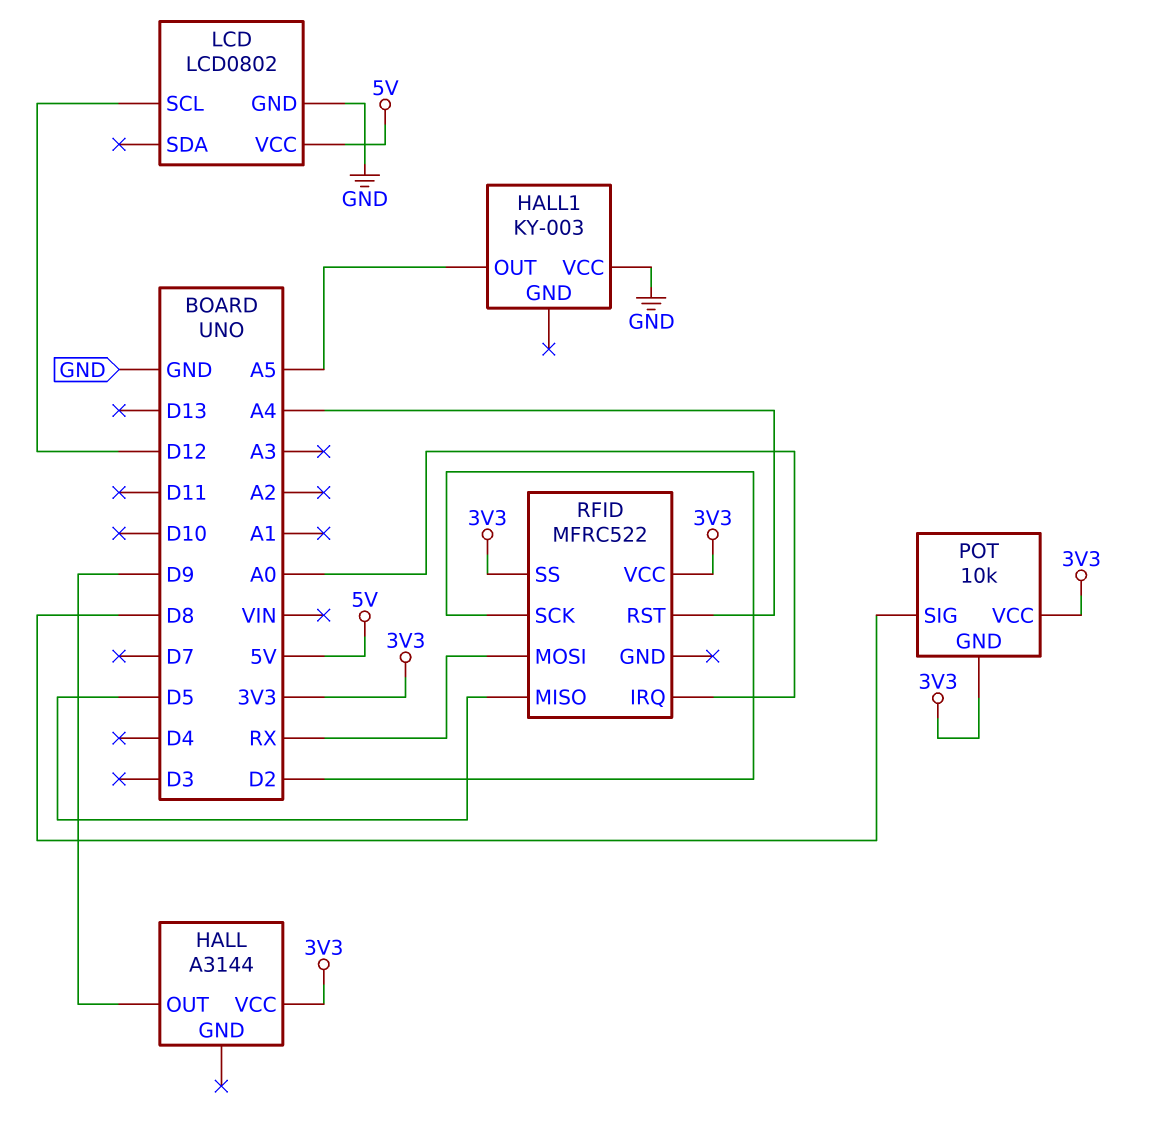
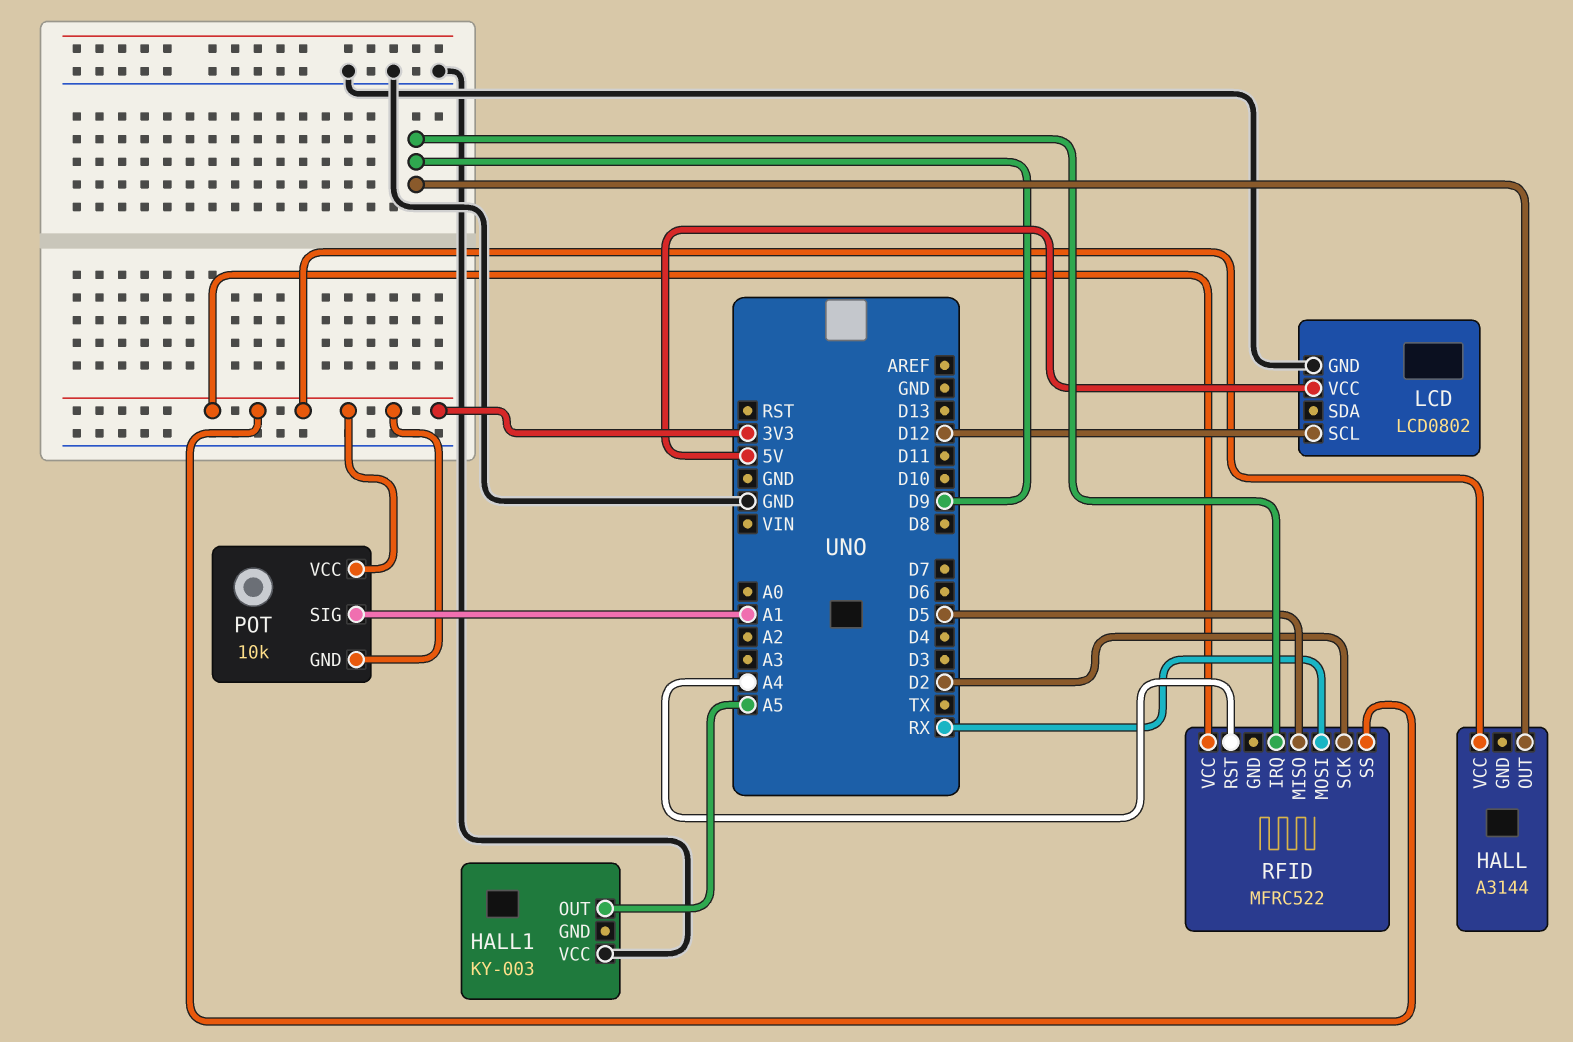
POT pin SIG: D8 -> A1
RFID pin IRQ: A0 -> D9

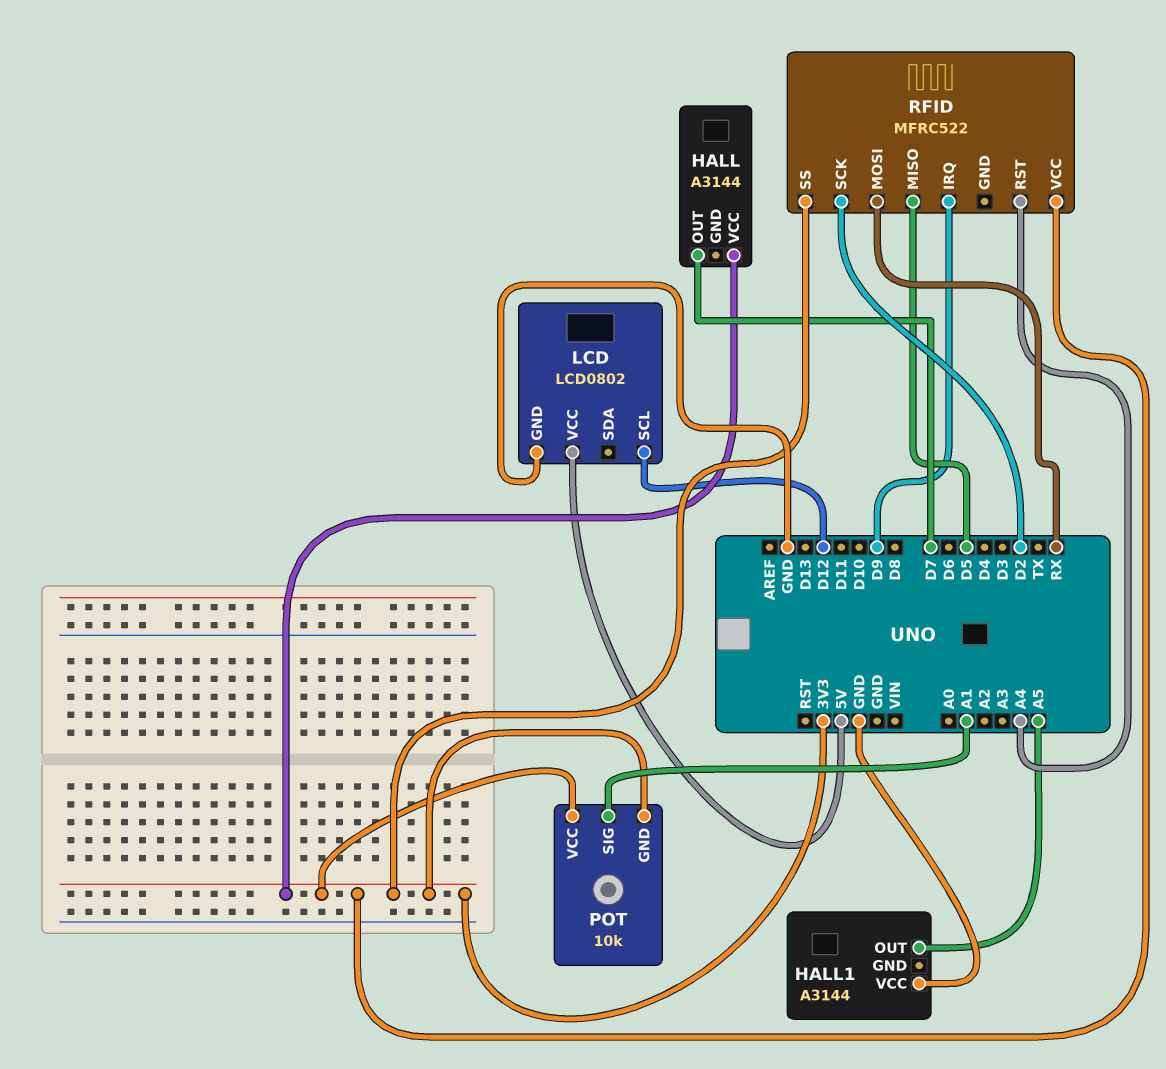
HALL pin OUT: D9 -> D7
HALL1: KY-003 -> A3144

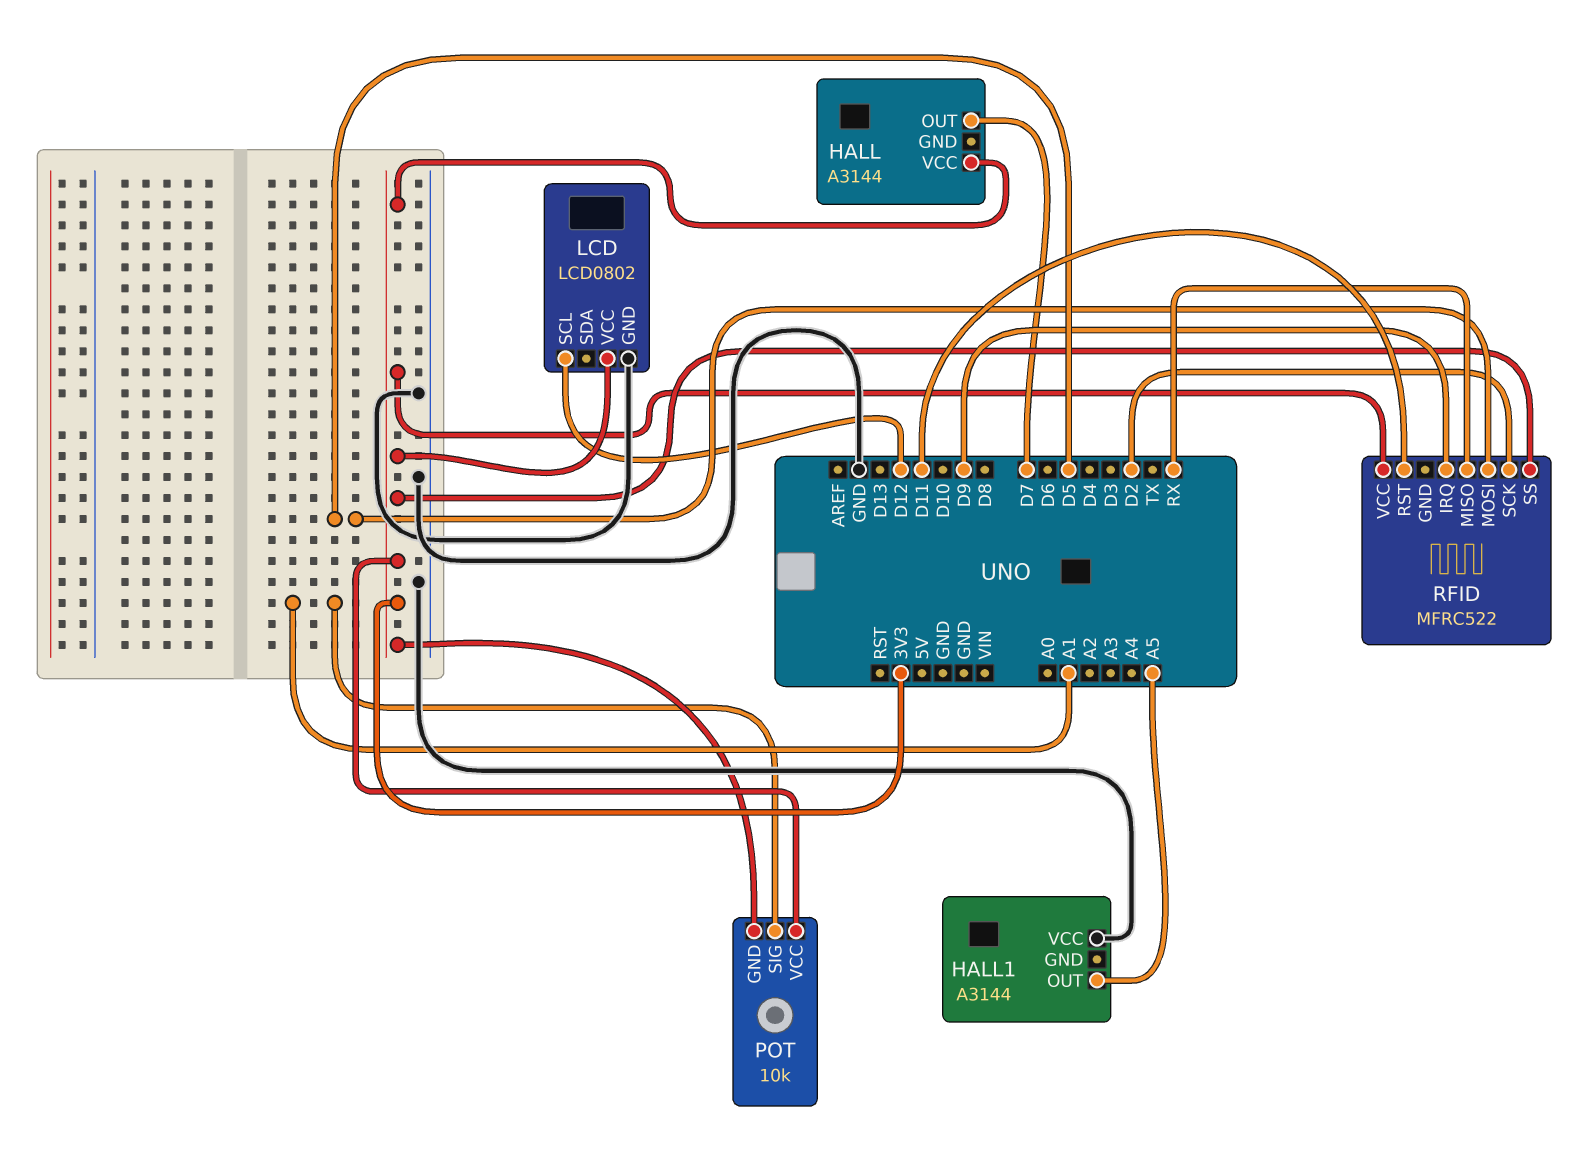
LCD pin VCC: 5V -> 3V3
RFID pin MISO: D5 -> RX
RFID pin MOSI: RX -> D5
RFID pin RST: A4 -> D11

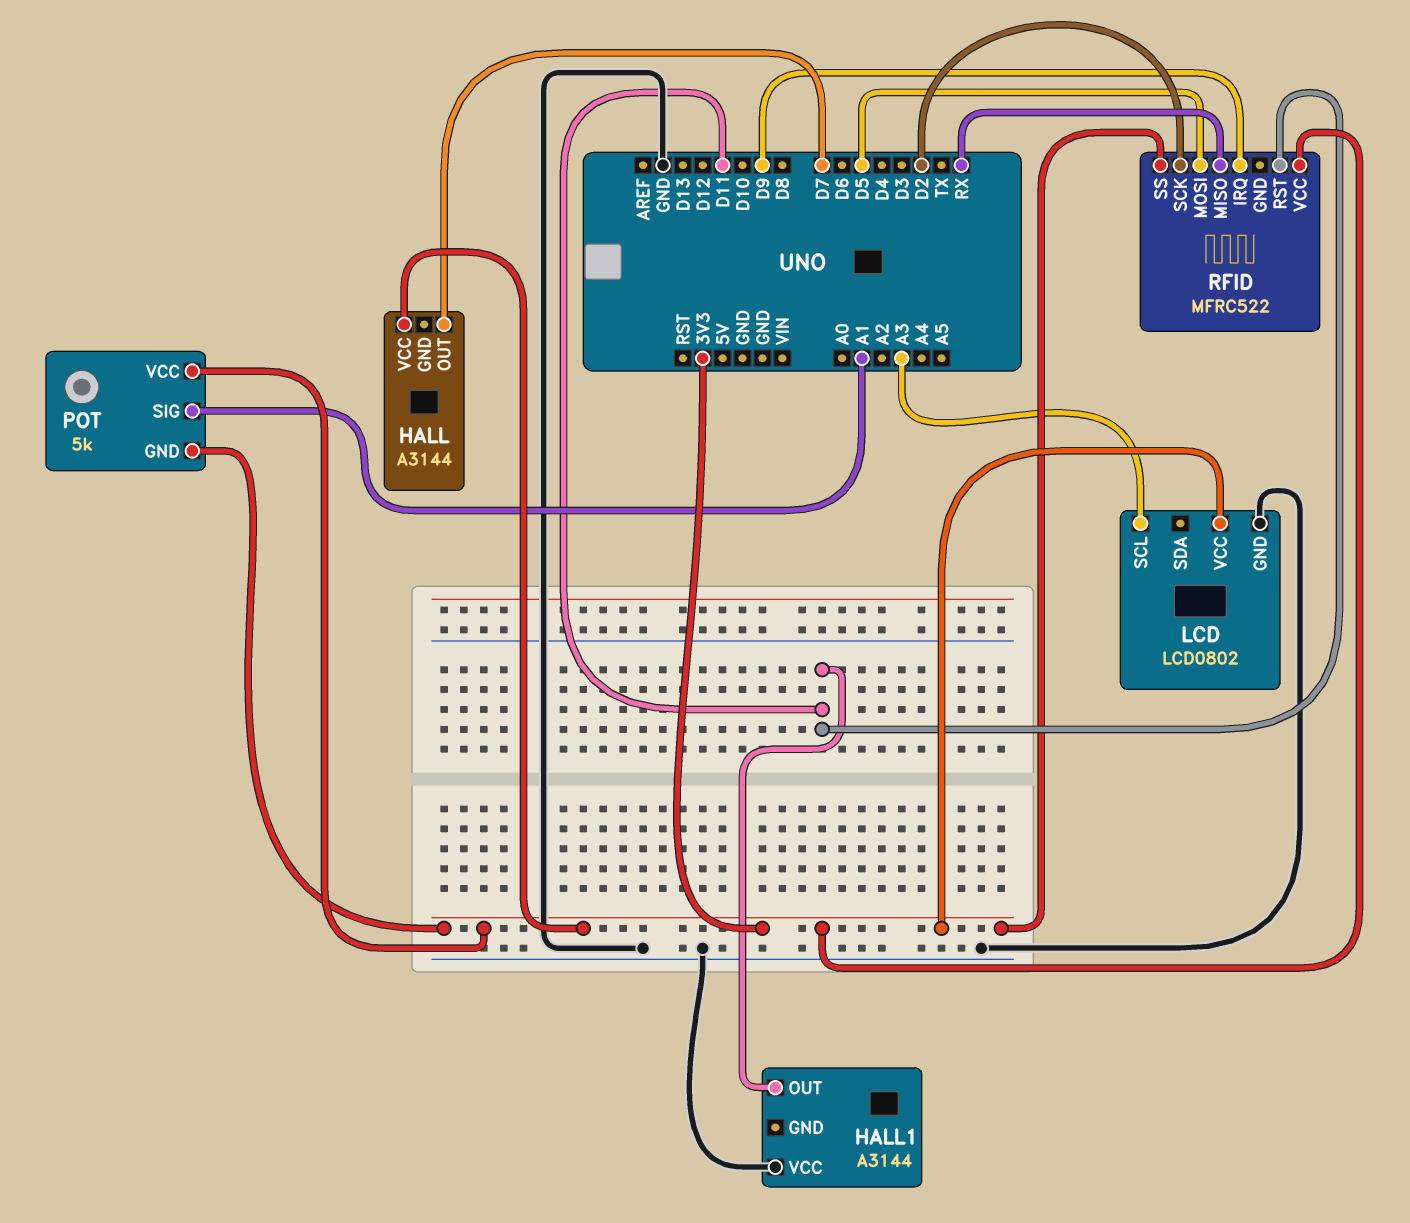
HALL1 pin OUT: A5 -> D11
LCD pin SCL: D12 -> A3
POT: 10k -> 5k

